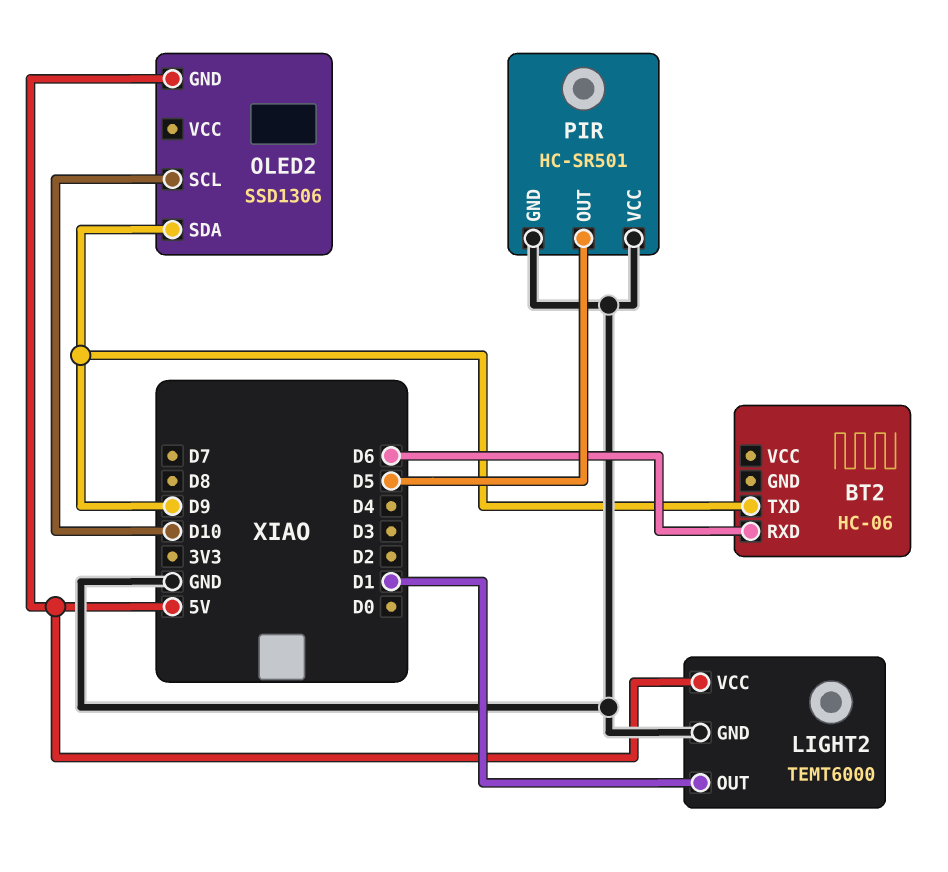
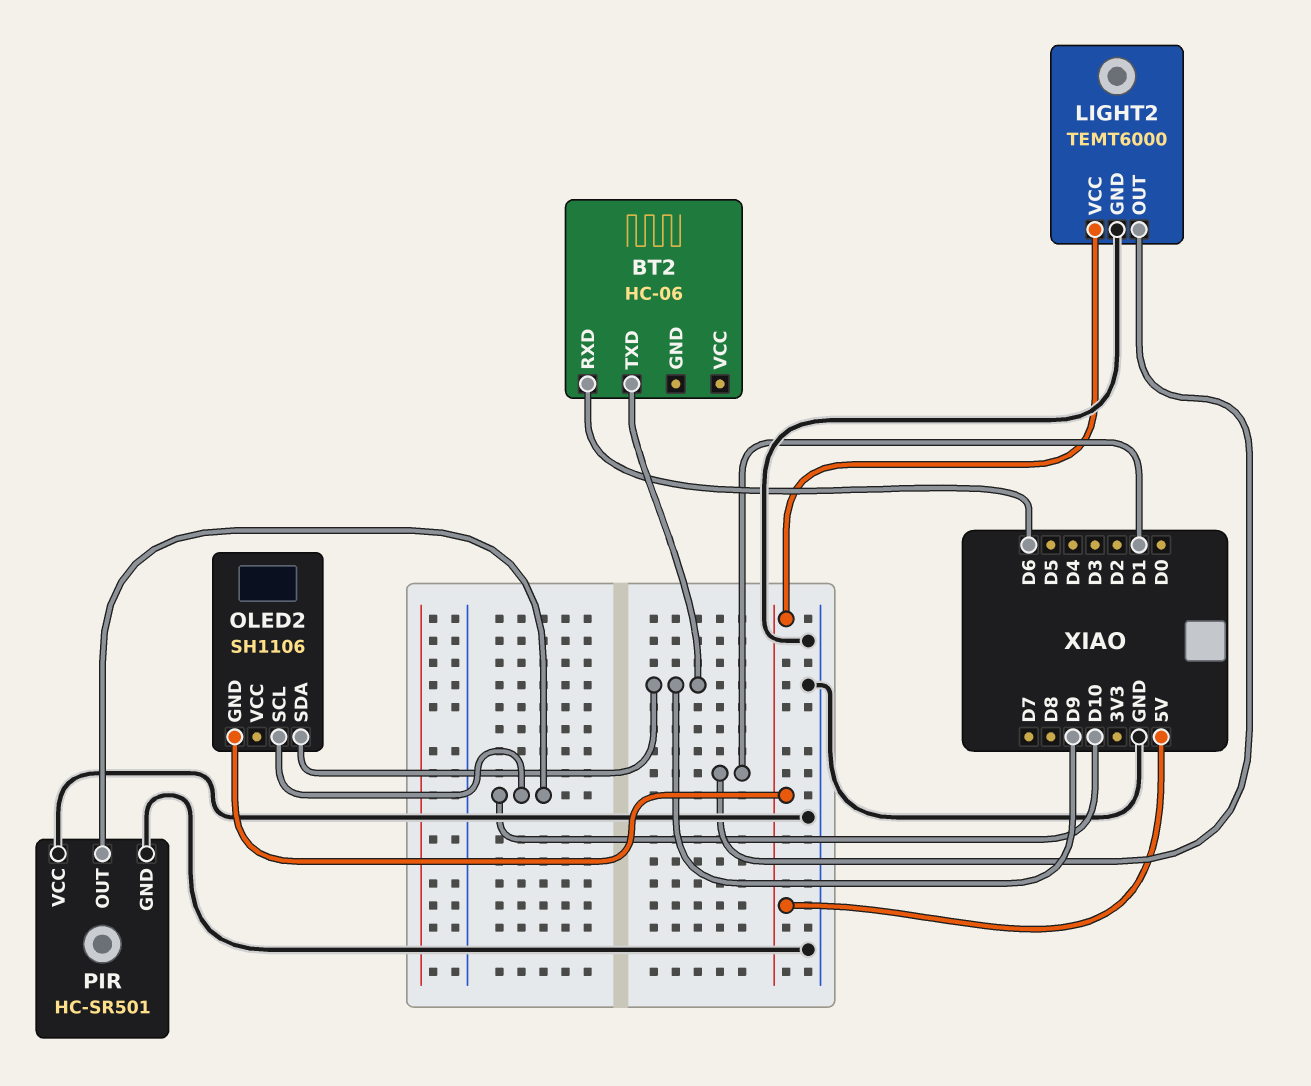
OLED2: SSD1306 -> SH1106
PIR pin OUT: D5 -> D10

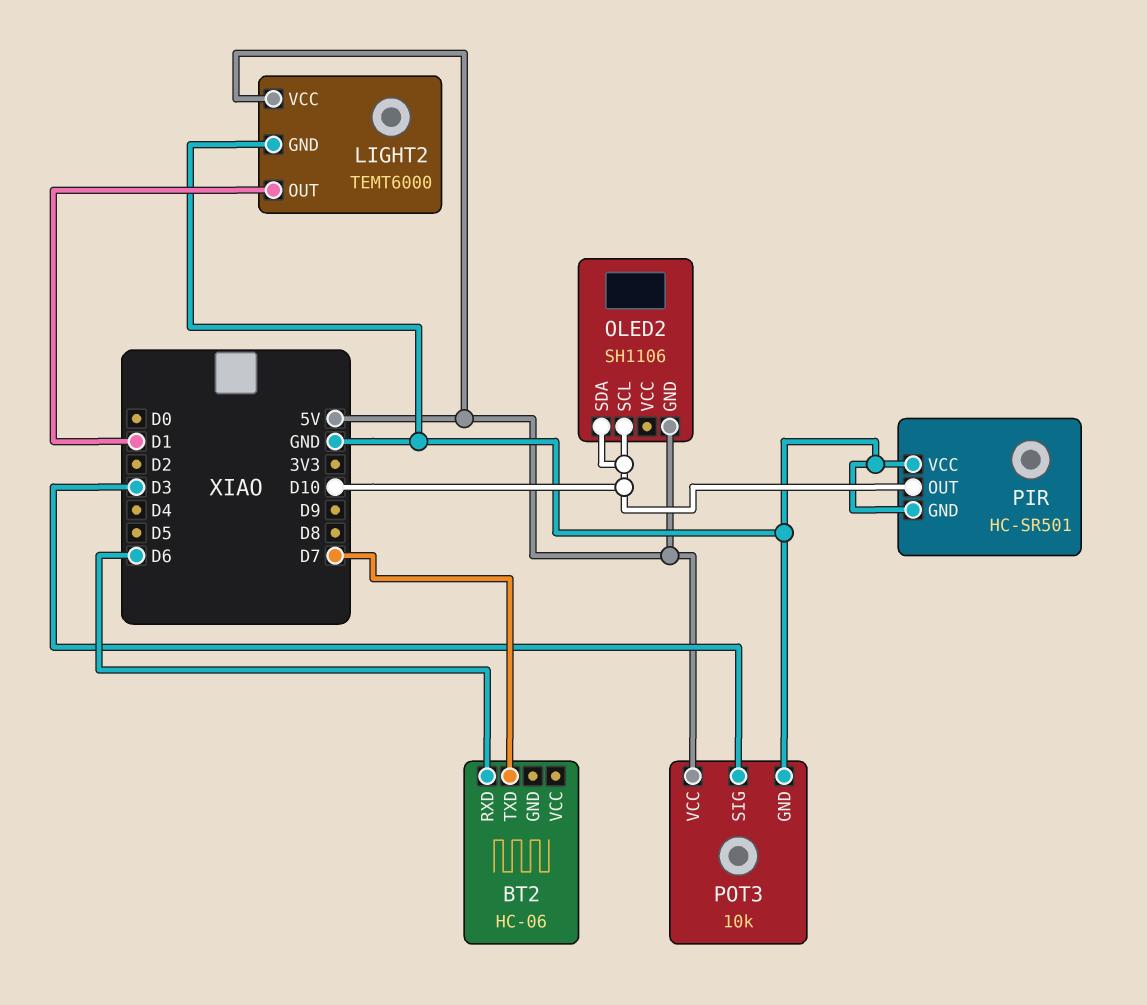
BT2 pin TXD: D9 -> D7
OLED2 pin SDA: D9 -> D10
POT3: none -> 10k
POT3 pin GND: none -> GND
POT3 pin SIG: none -> D3
POT3 pin VCC: none -> 5V

